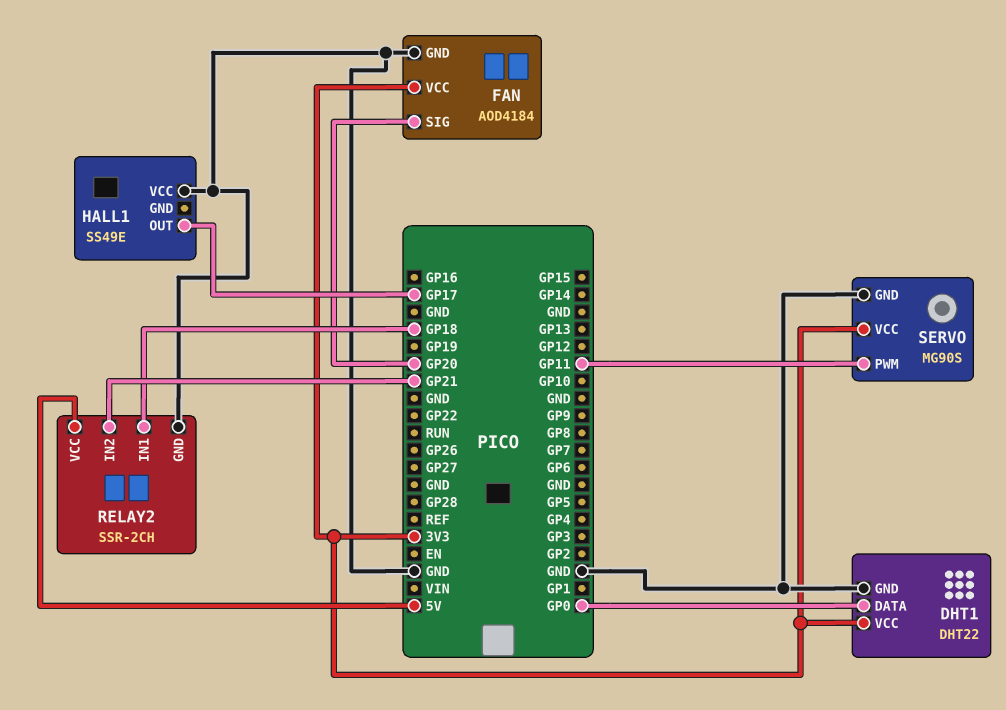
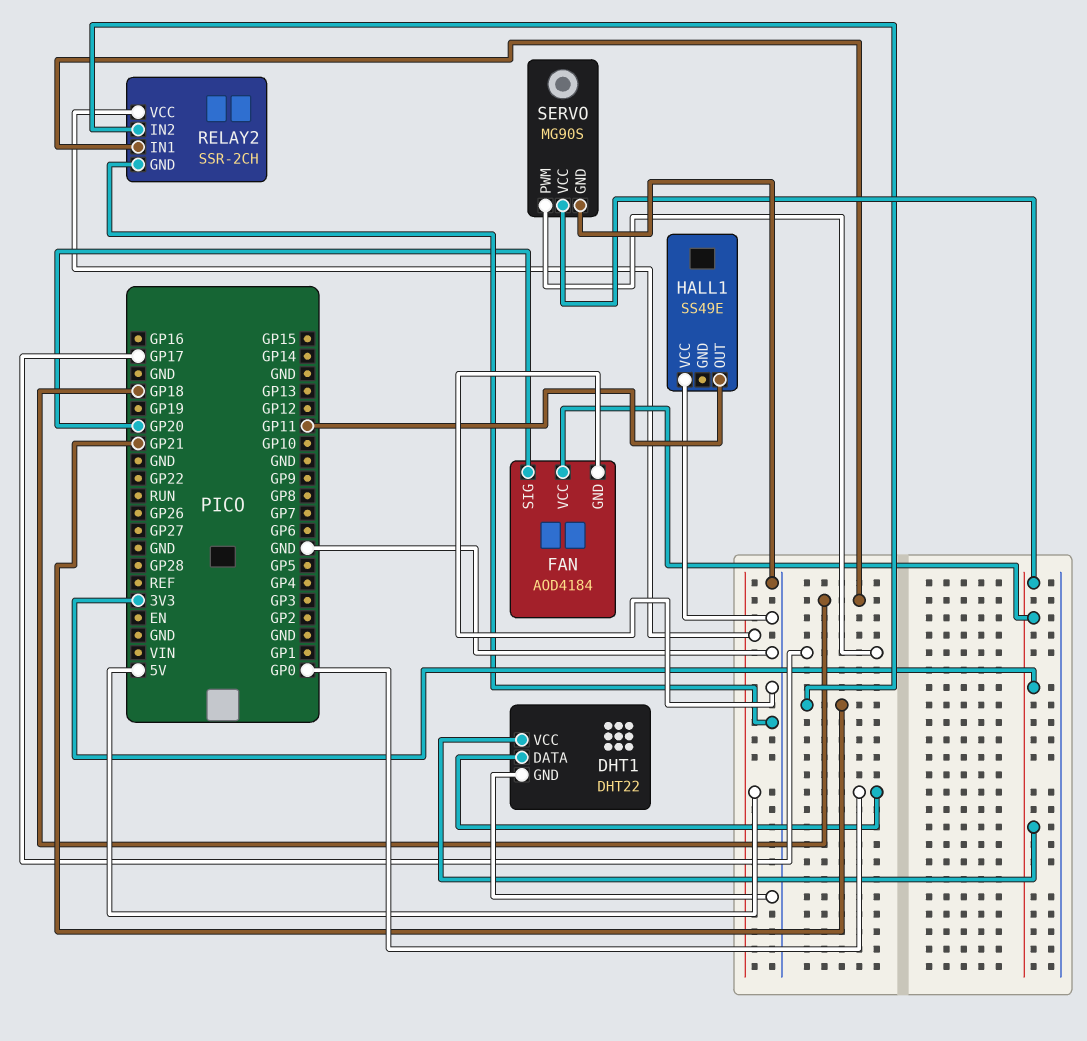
HALL1 pin OUT: GP17 -> GP11
SERVO pin PWM: GP11 -> GP17

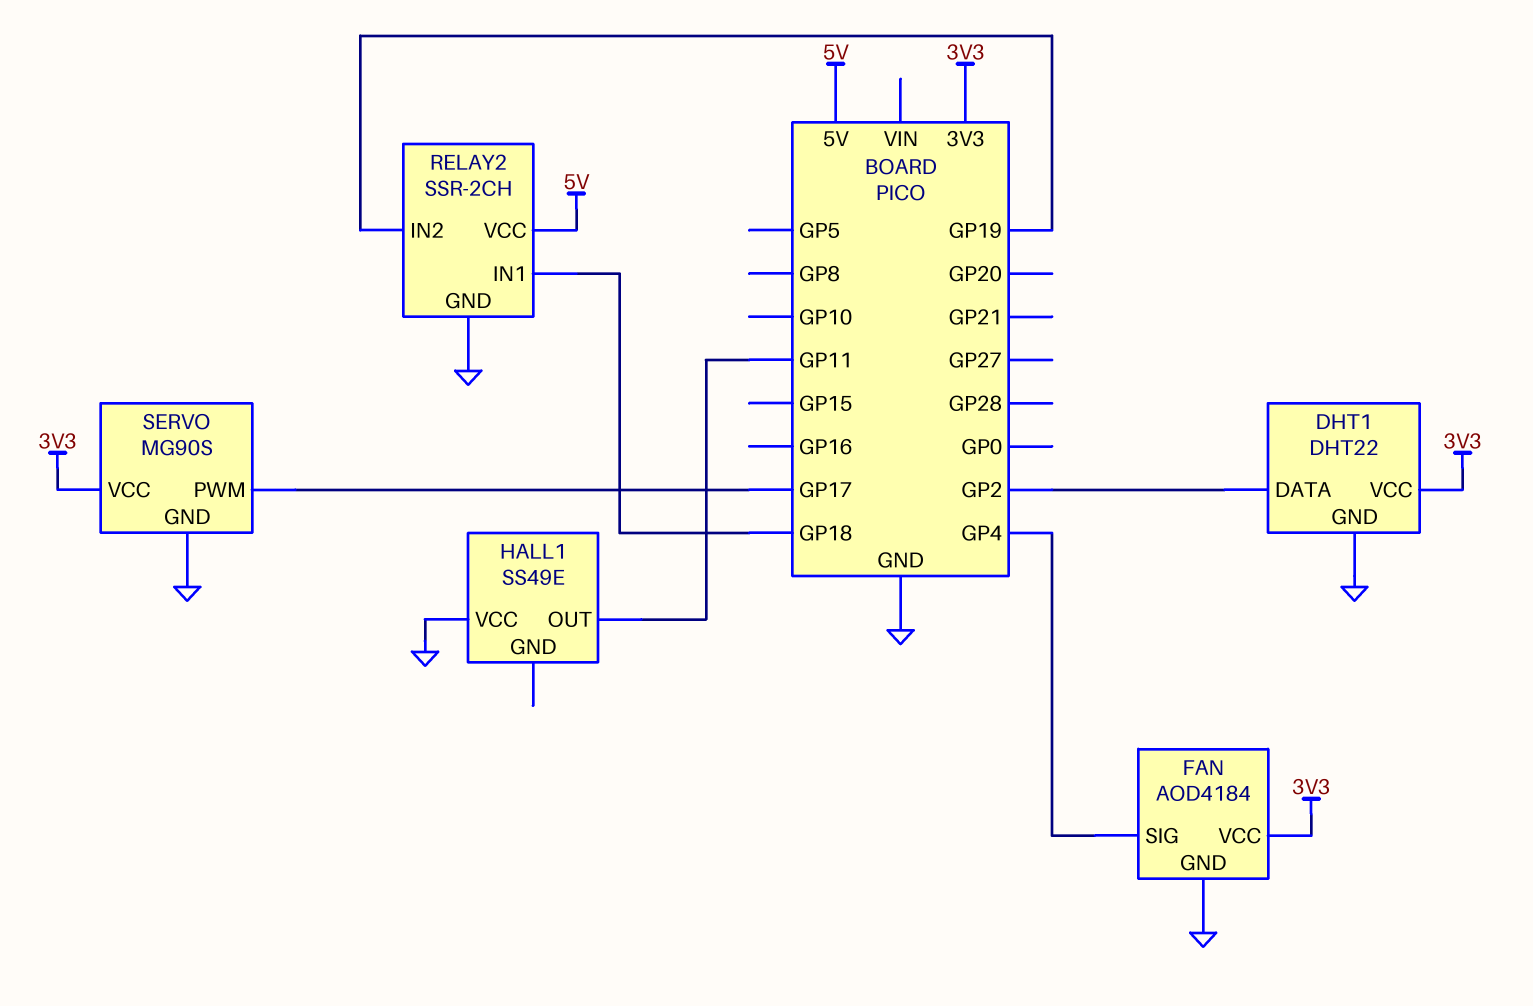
DHT1 pin DATA: GP0 -> GP2
FAN pin SIG: GP20 -> GP4
RELAY2 pin IN2: GP21 -> GP19

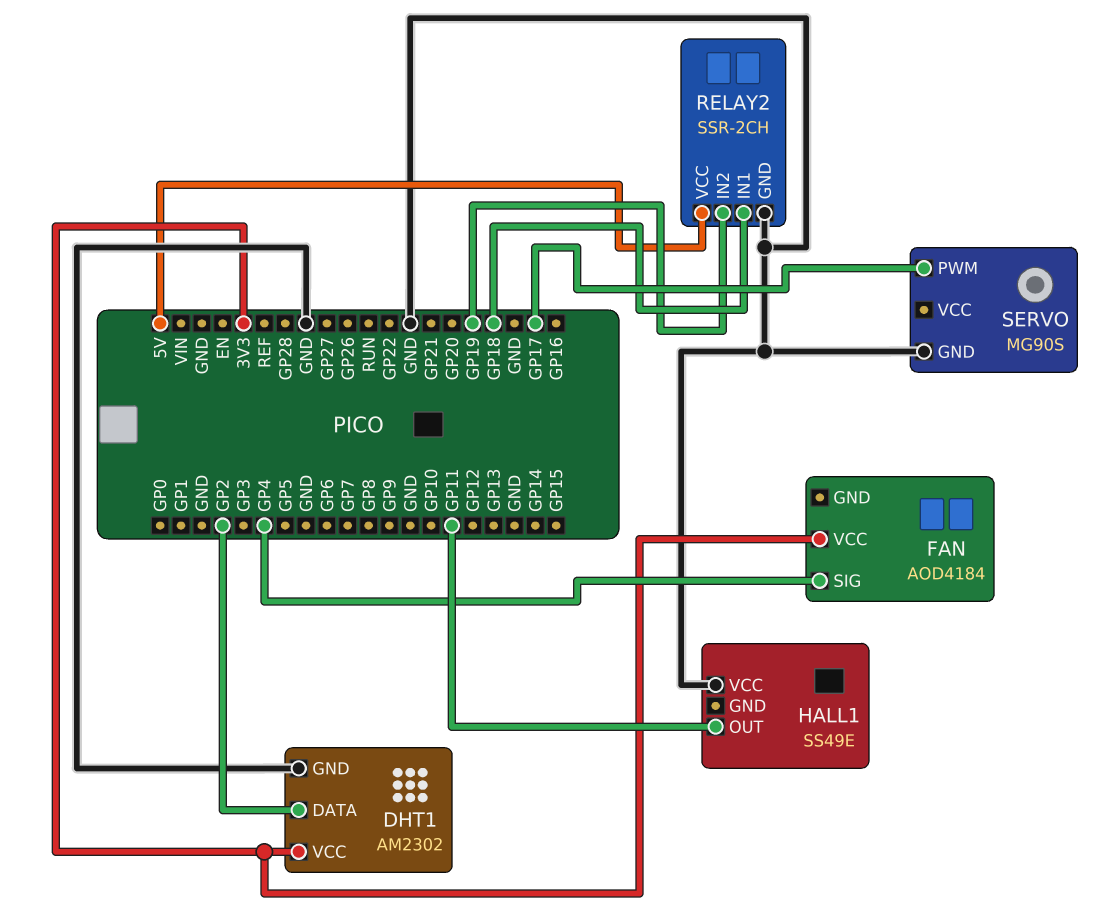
DHT1: DHT22 -> AM2302
FAN pin GND: GND -> none
SERVO pin VCC: 3V3 -> none

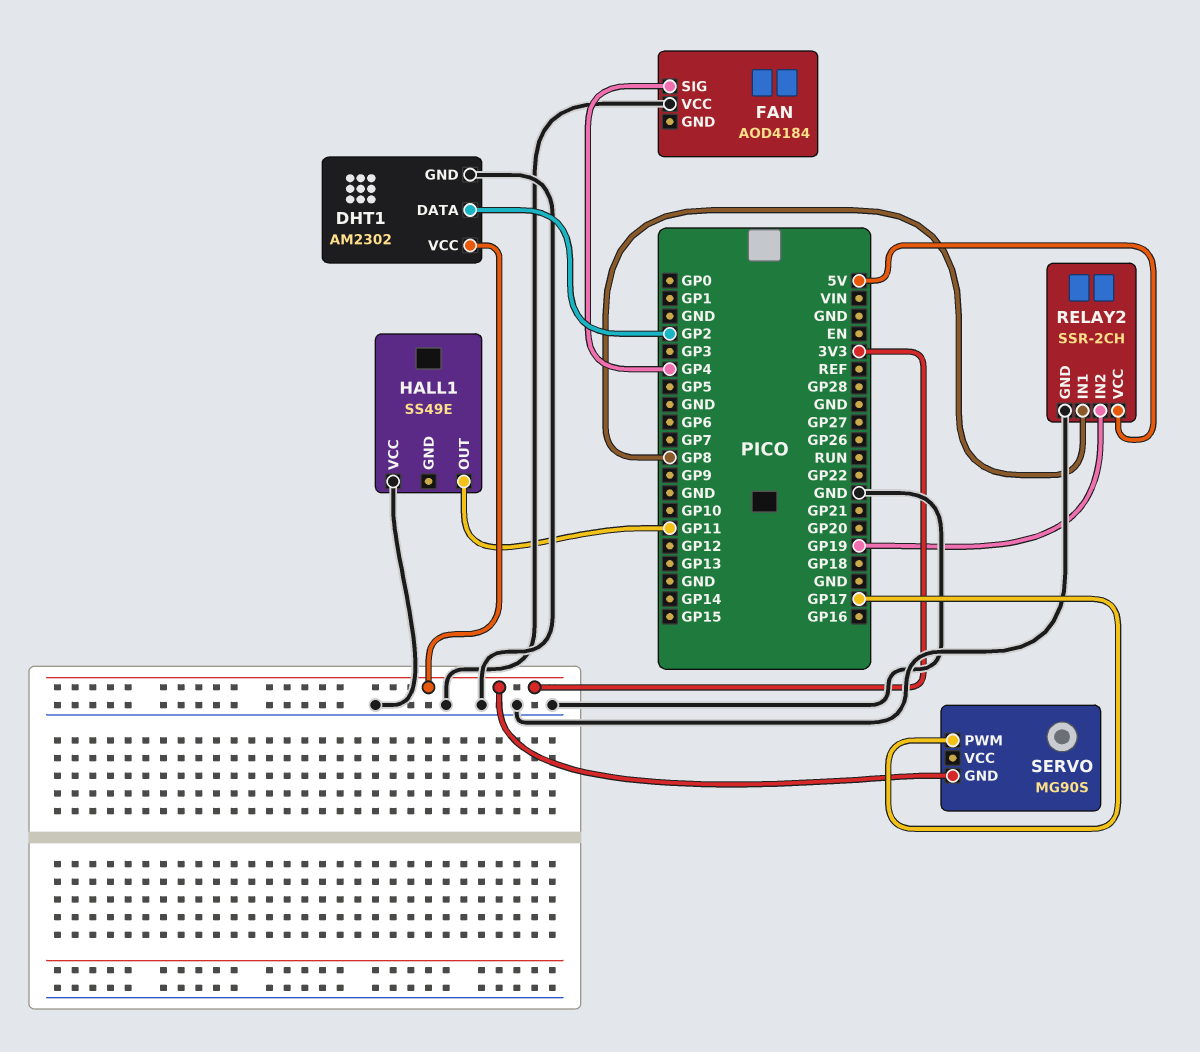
FAN pin VCC: 3V3 -> GND
RELAY2 pin IN1: GP18 -> GP8
SERVO pin GND: GND -> 3V3

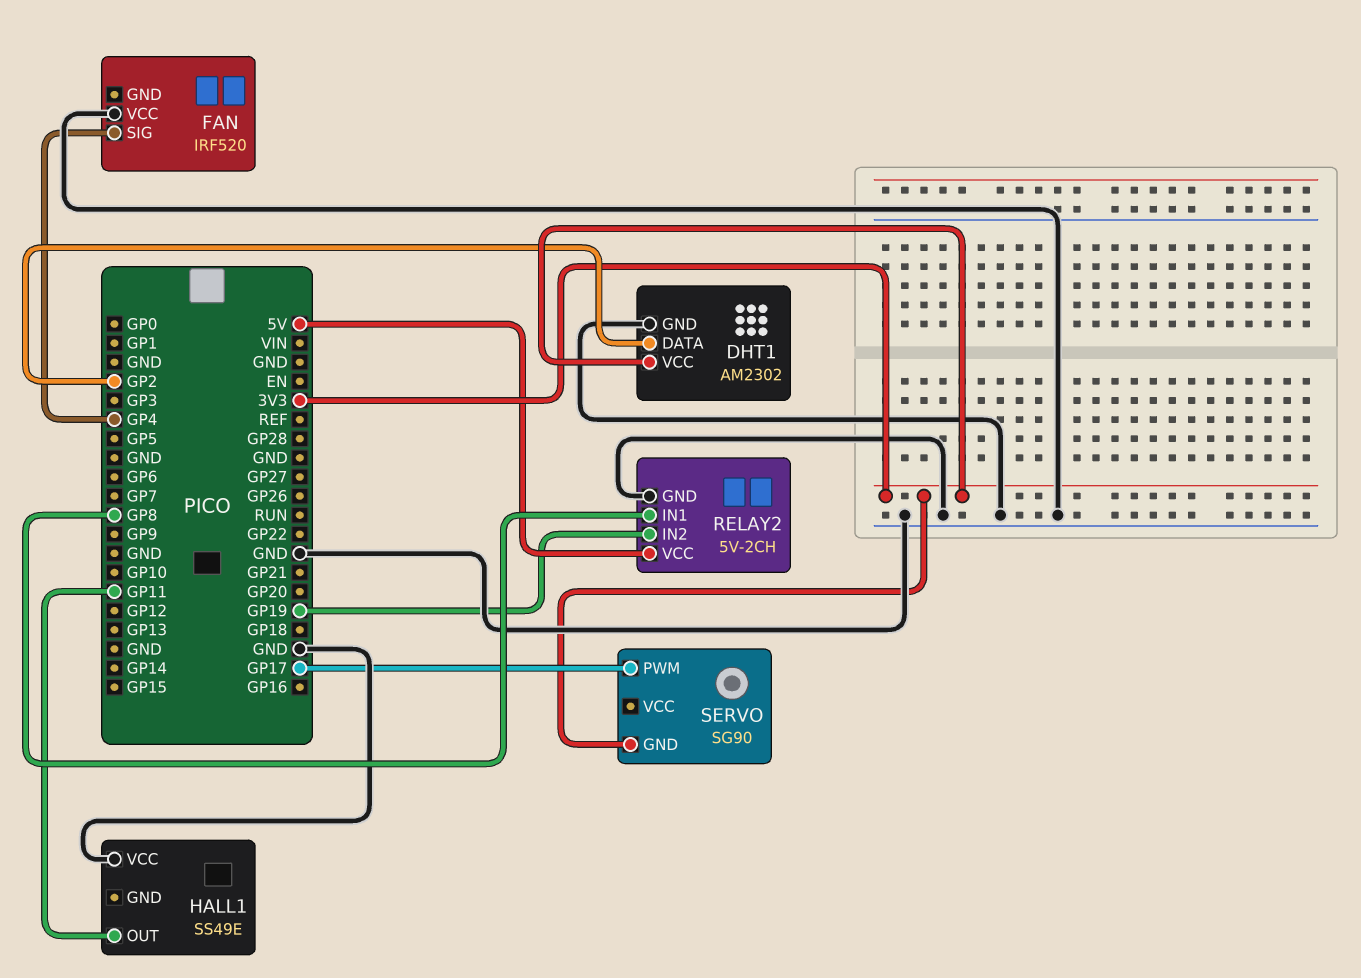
FAN: AOD4184 -> IRF520
RELAY2: SSR-2CH -> 5V-2CH
SERVO: MG90S -> SG90

